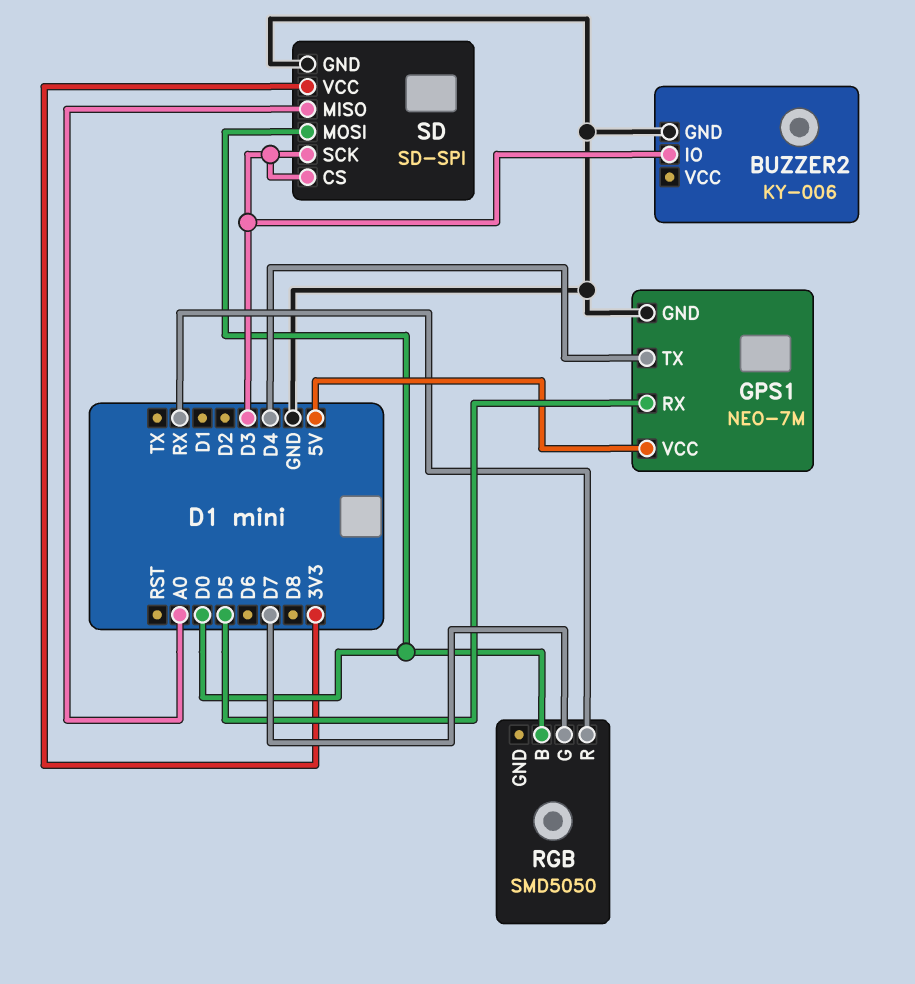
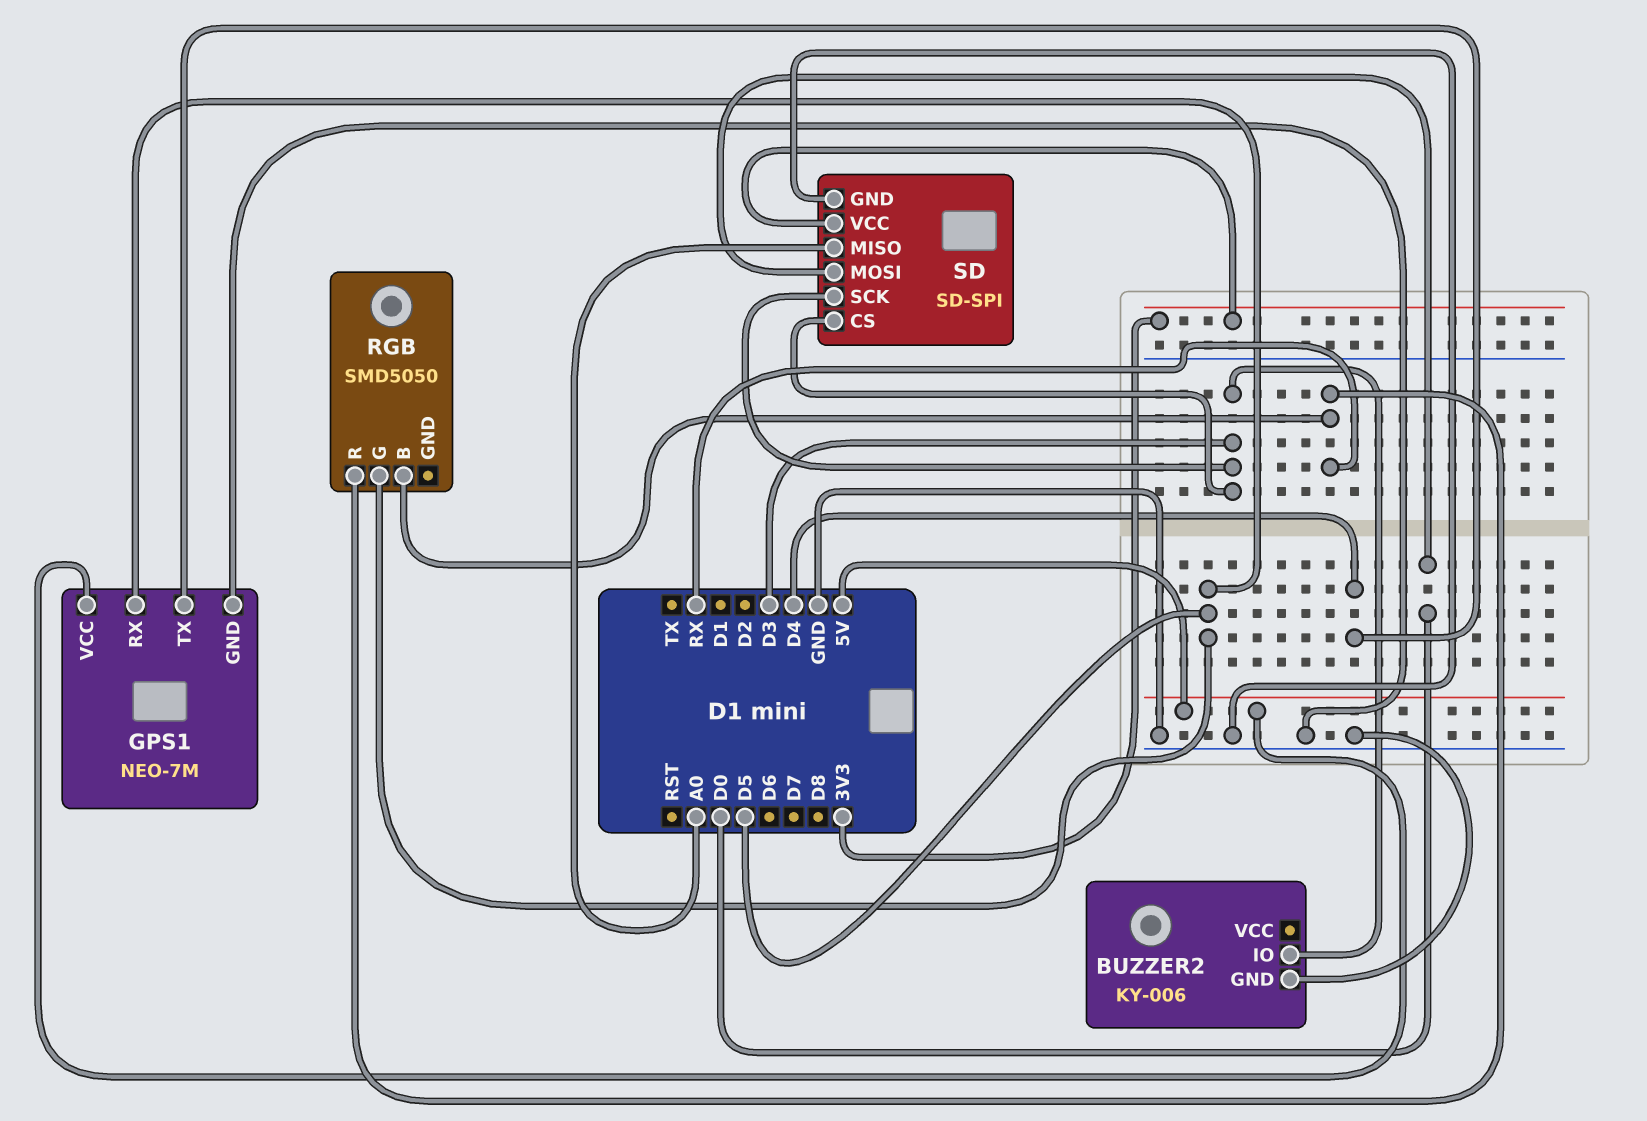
RGB pin B: D0 -> RX
RGB pin G: D7 -> D5

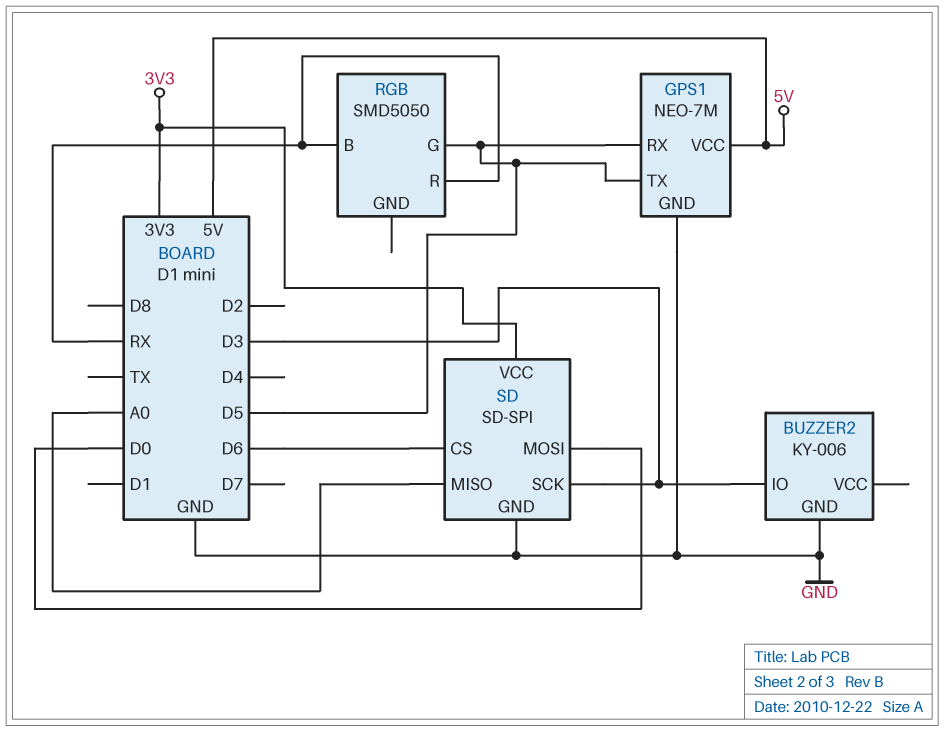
GPS1 pin TX: D4 -> D5
SD pin CS: D3 -> D6

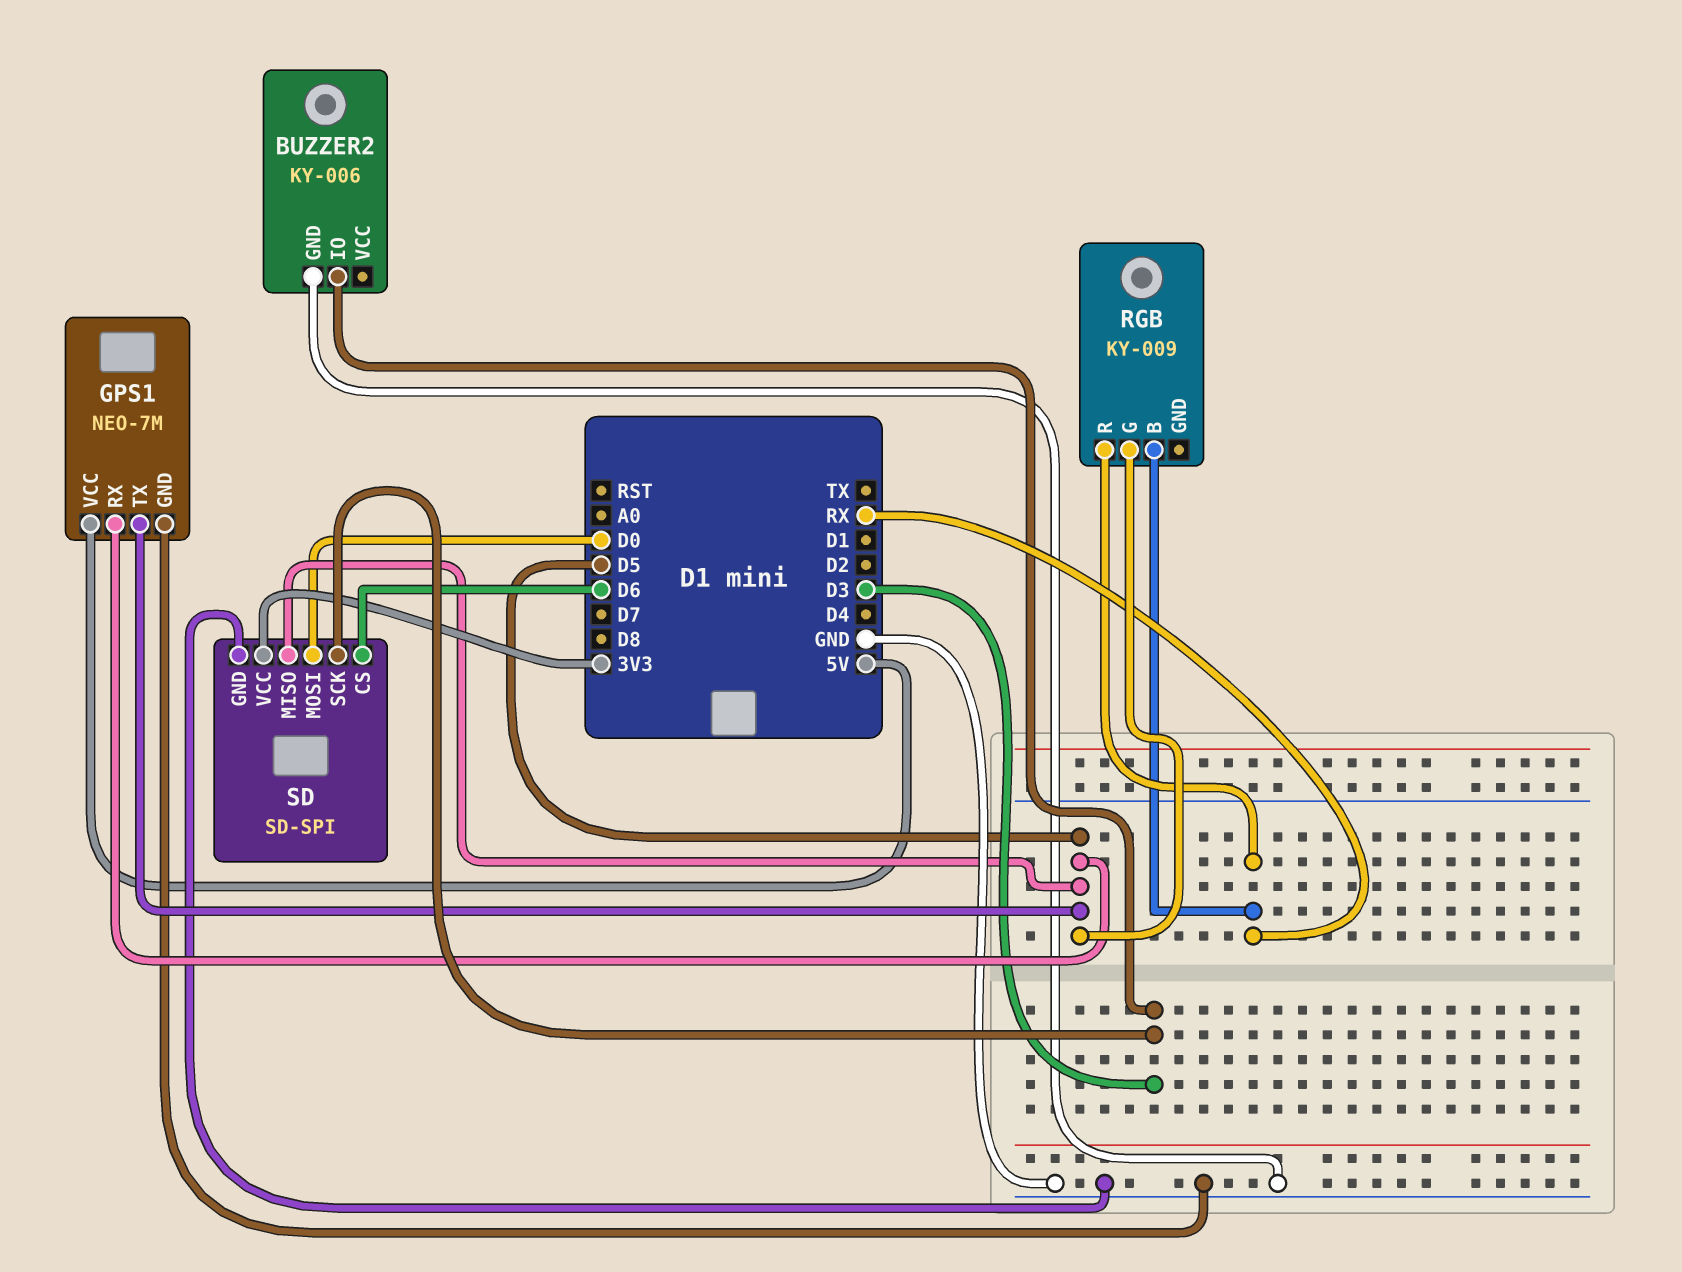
RGB: SMD5050 -> KY-009
SD pin MISO: A0 -> D5

